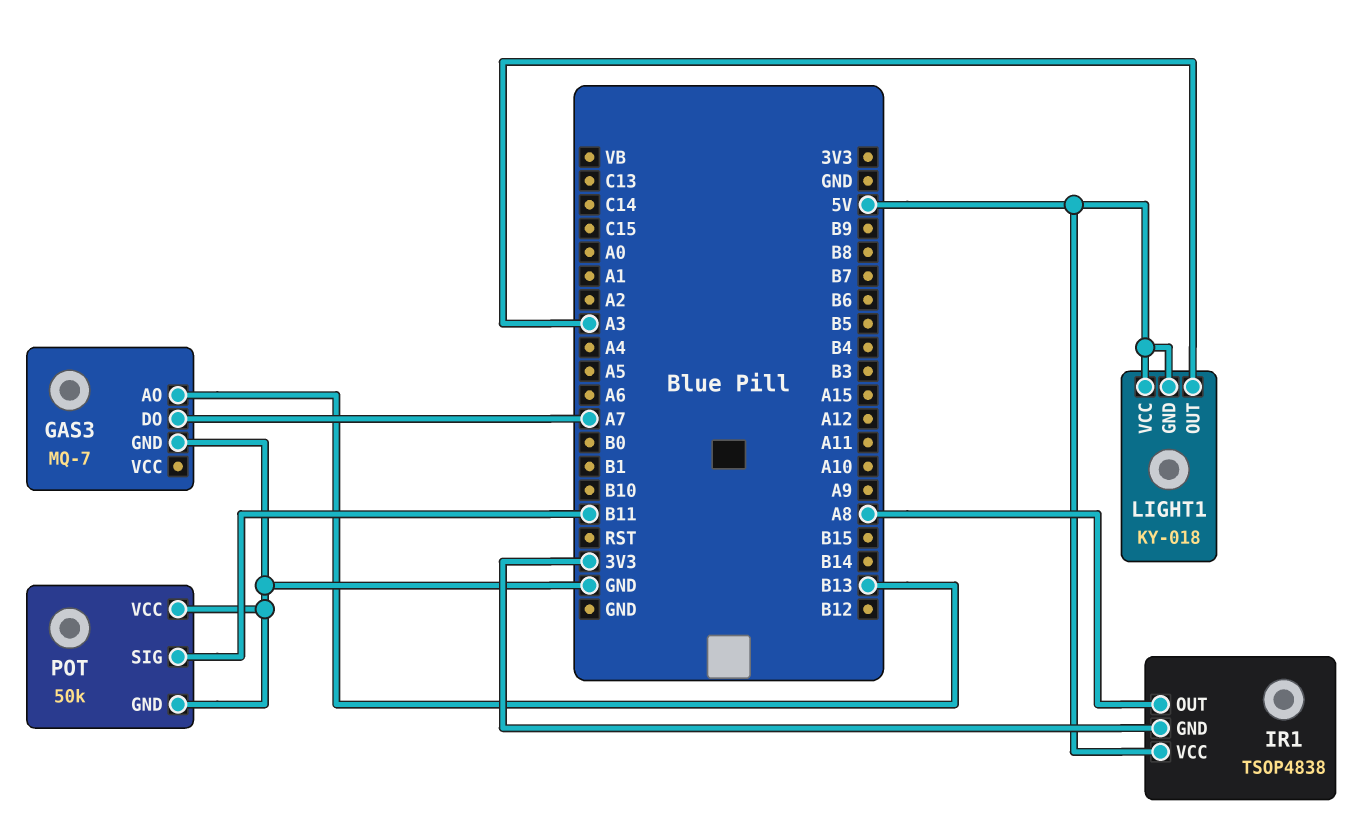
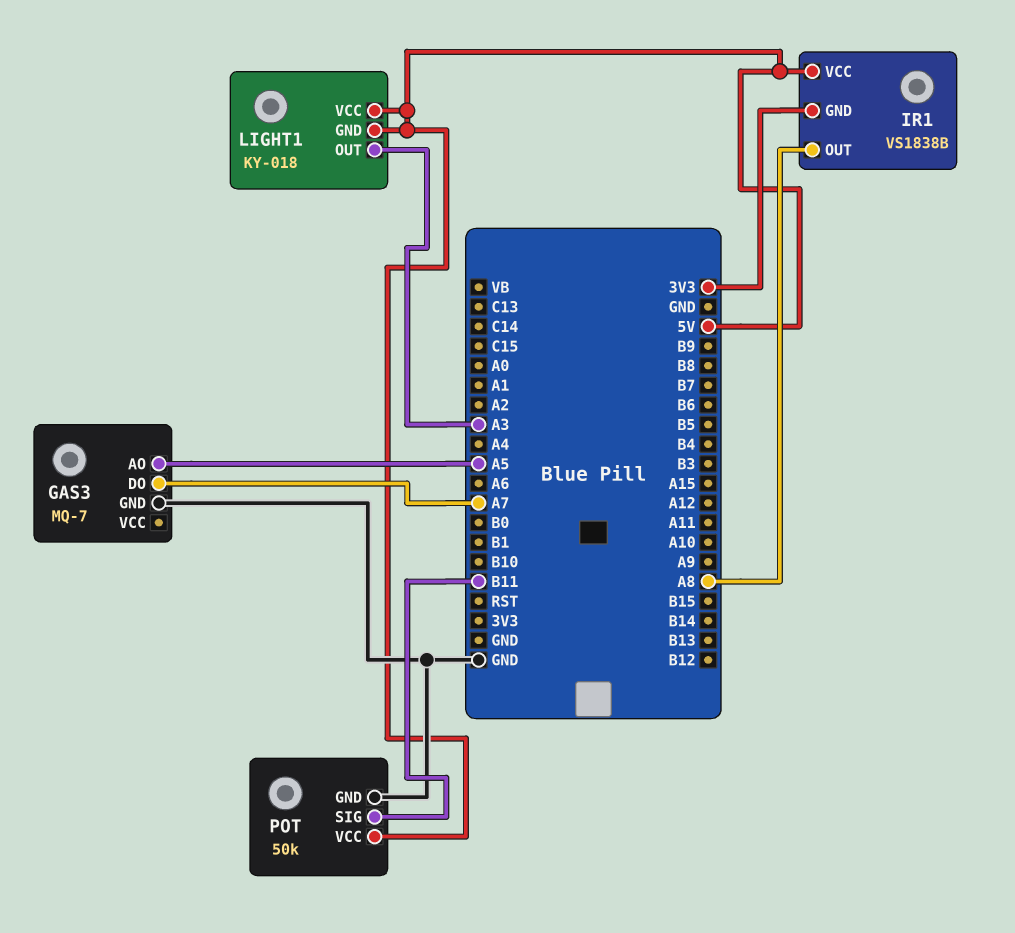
GAS3 pin AO: B13 -> A5
IR1: TSOP4838 -> VS1838B
POT pin VCC: GND -> 5V

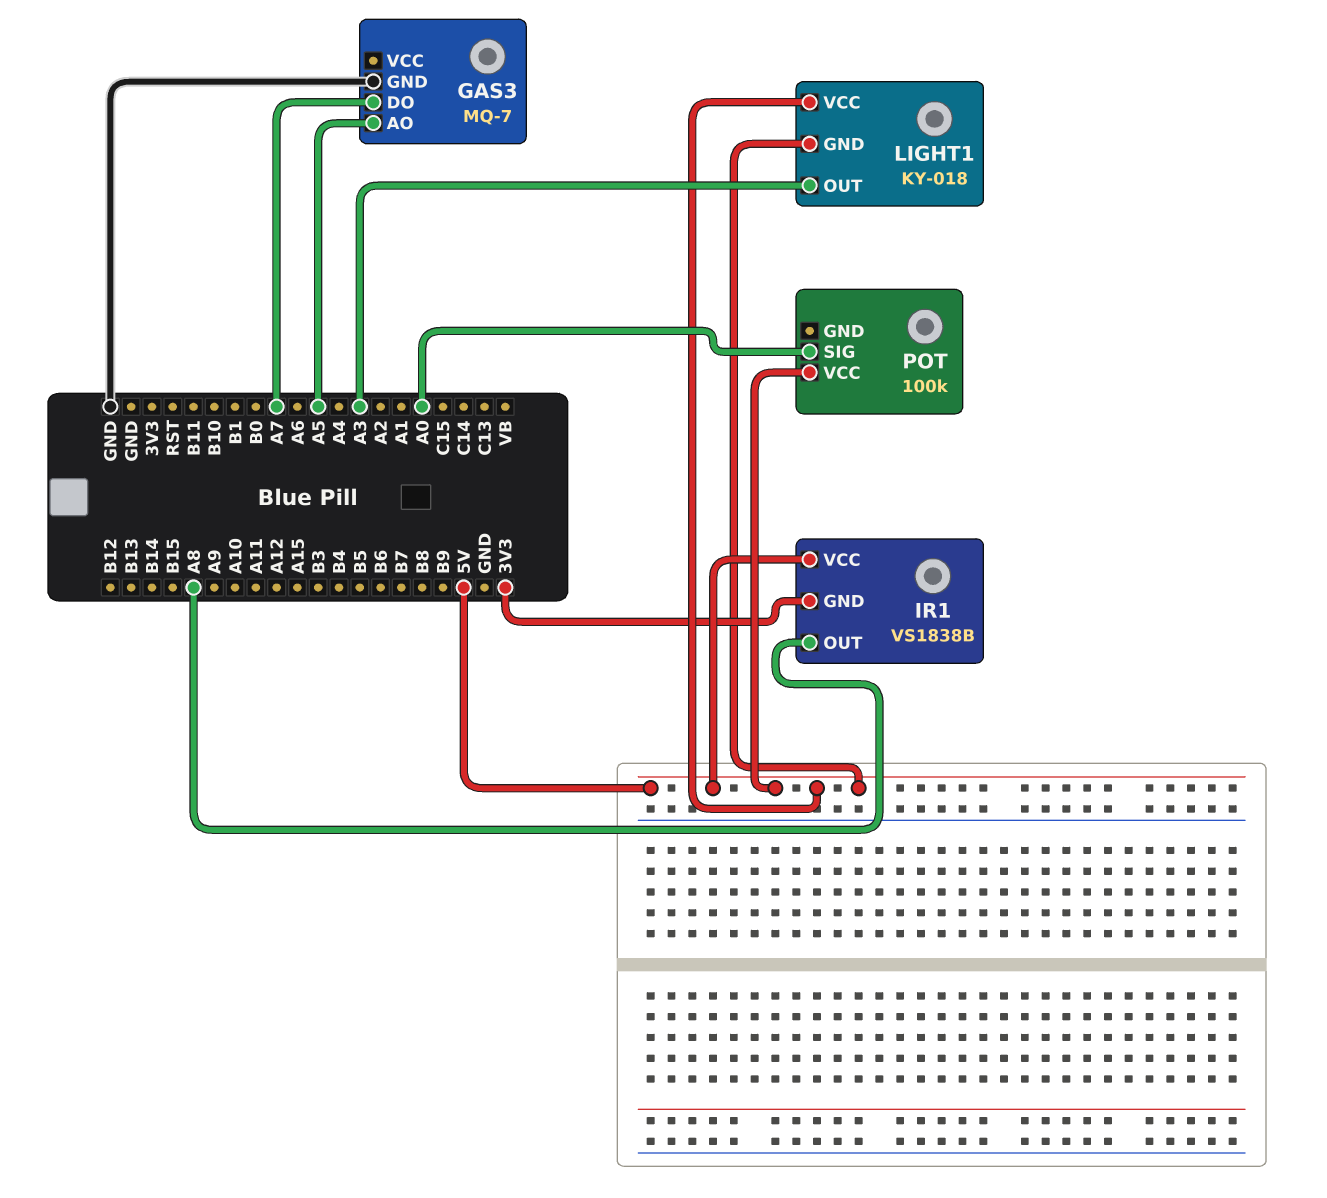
POT: 50k -> 100k
POT pin GND: GND -> none
POT pin SIG: B11 -> A0

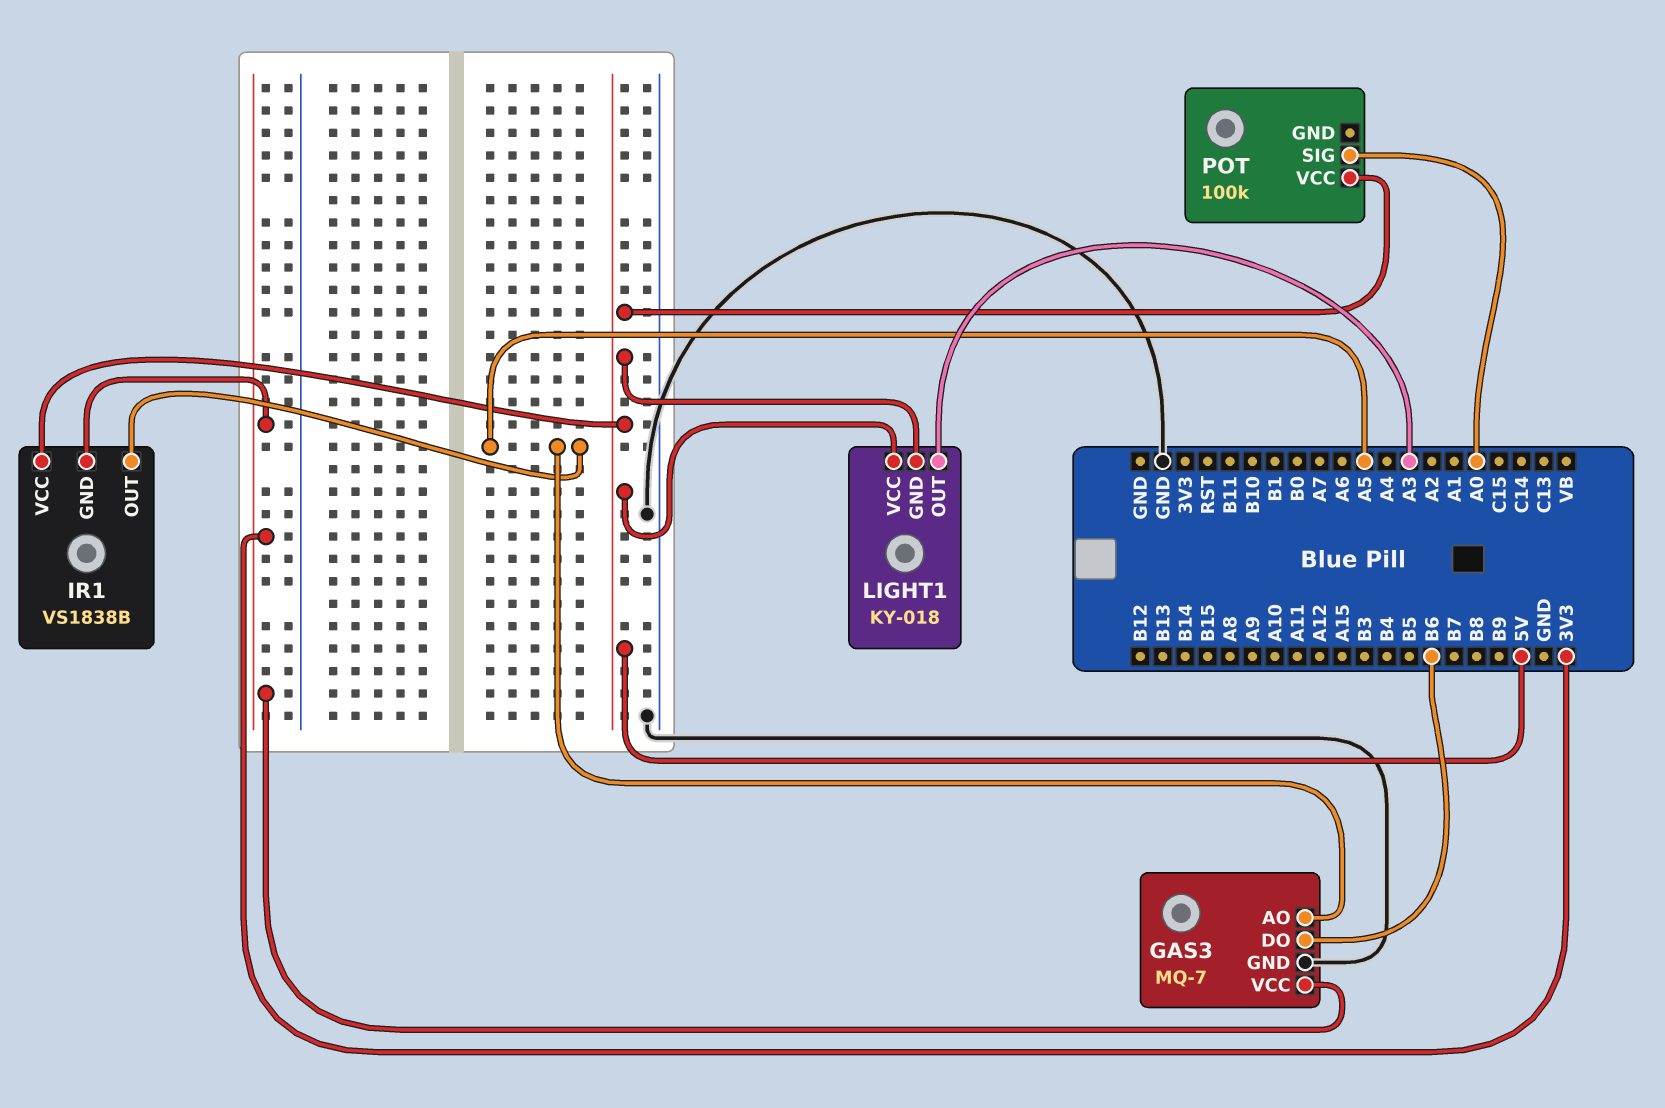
GAS3 pin DO: A7 -> B6
GAS3 pin VCC: none -> 3V3
IR1 pin OUT: A8 -> A5

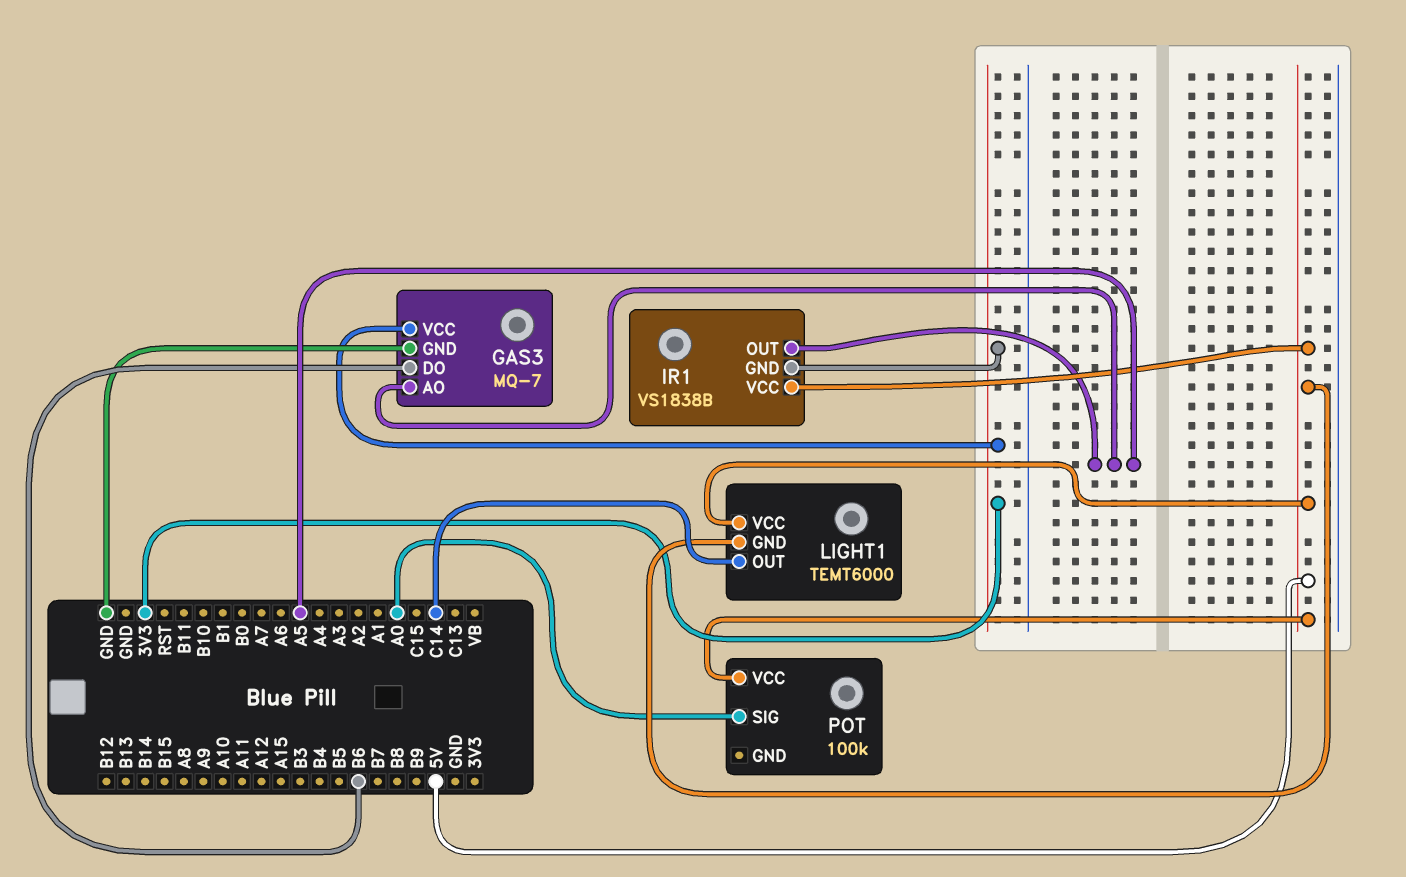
LIGHT1: KY-018 -> TEMT6000
LIGHT1 pin OUT: A3 -> C14

